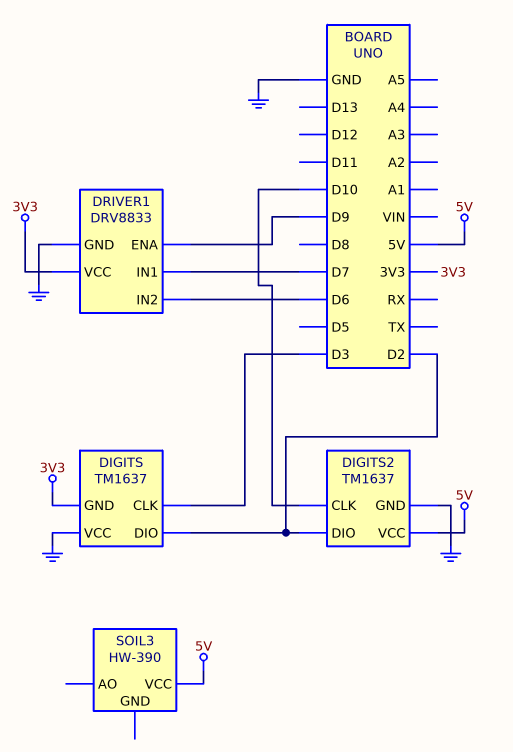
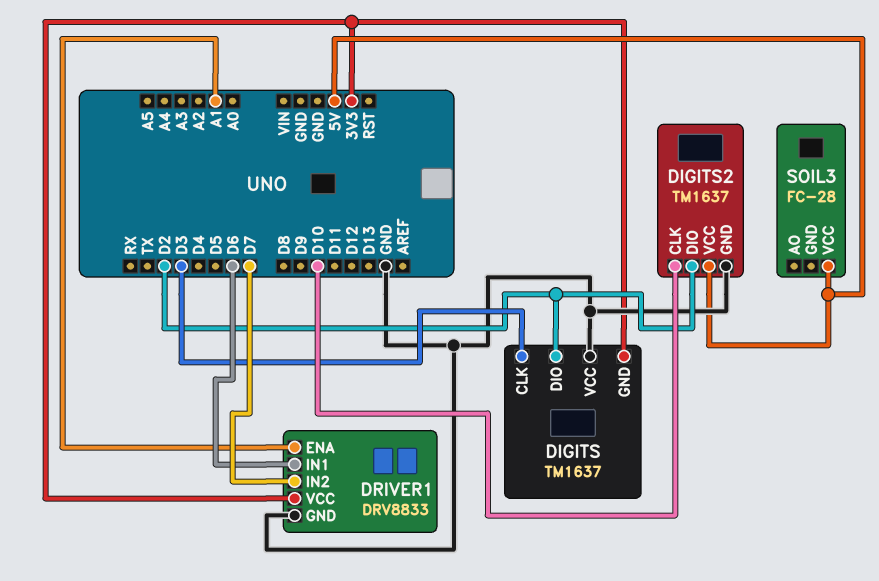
DRIVER1 pin ENA: D9 -> A1
DRIVER1 pin IN1: D7 -> D6
DRIVER1 pin IN2: D6 -> D7
SOIL3: HW-390 -> FC-28

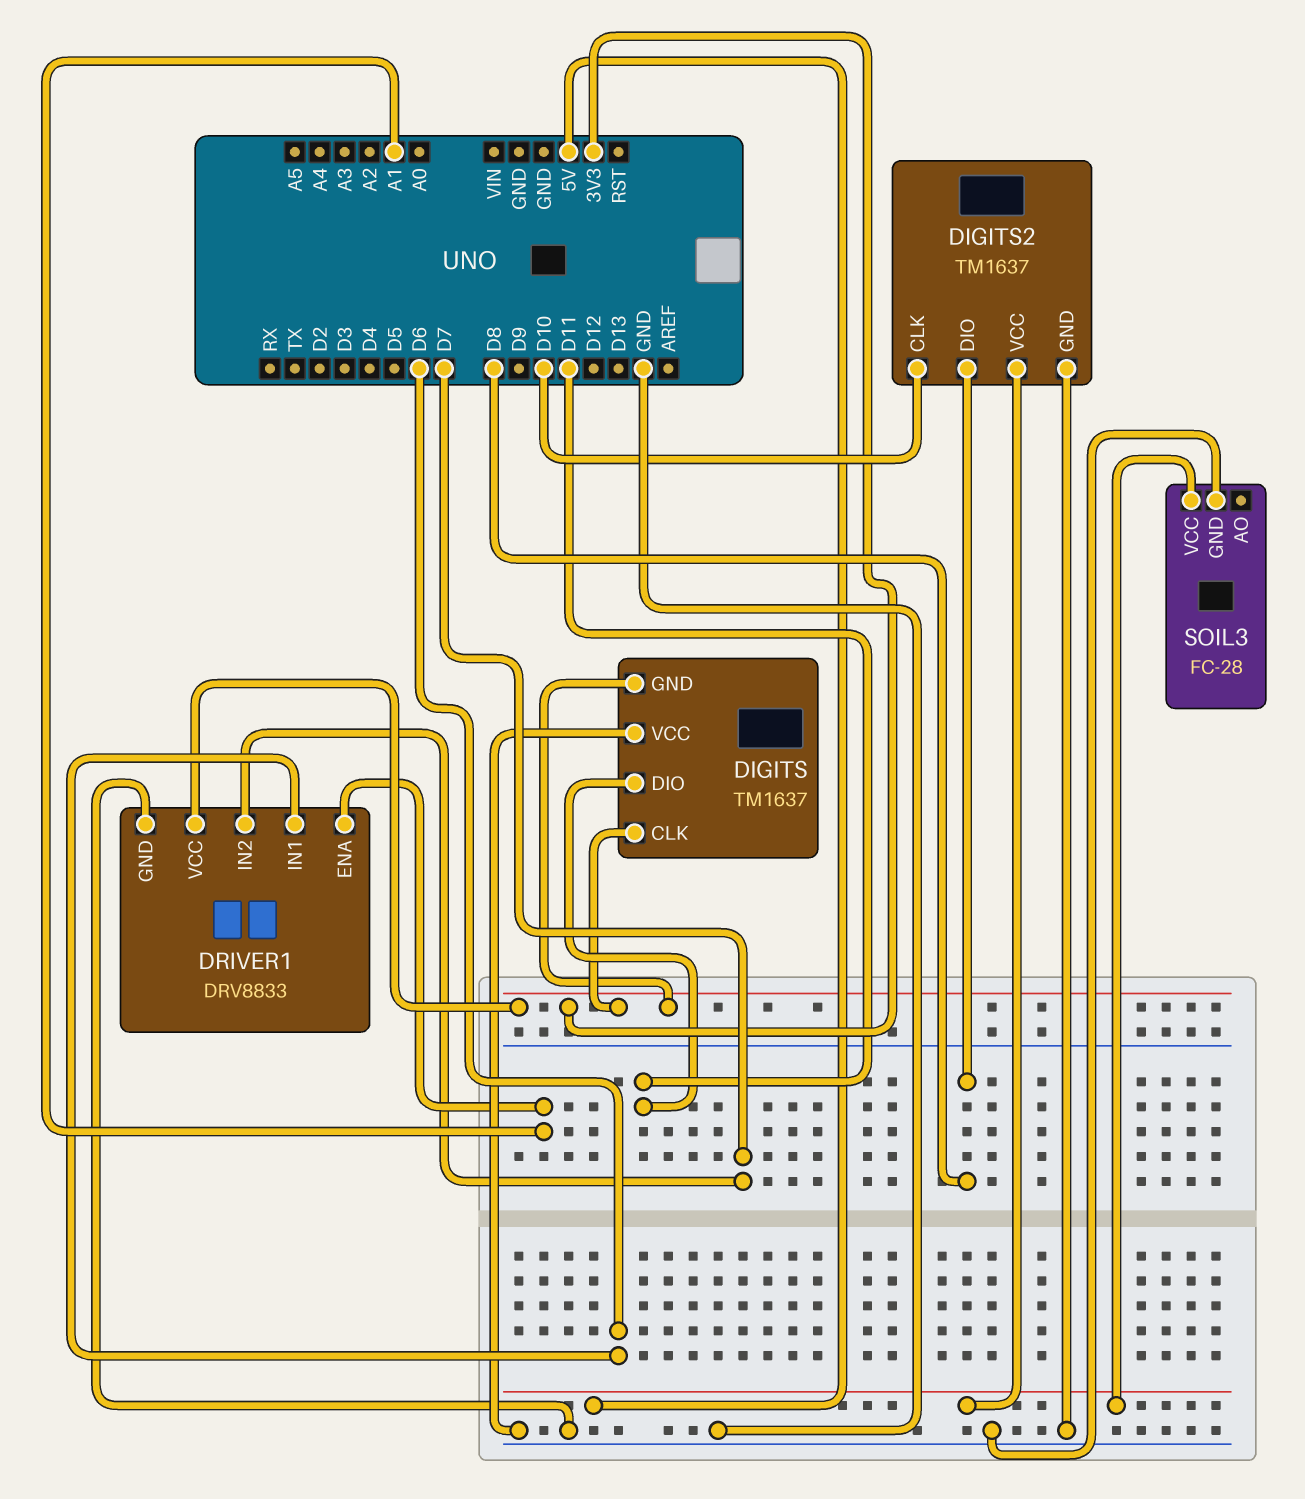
DIGITS pin CLK: D3 -> 3V3
DIGITS pin DIO: D2 -> D11
DIGITS2 pin DIO: D2 -> D8
SOIL3 pin GND: none -> GND

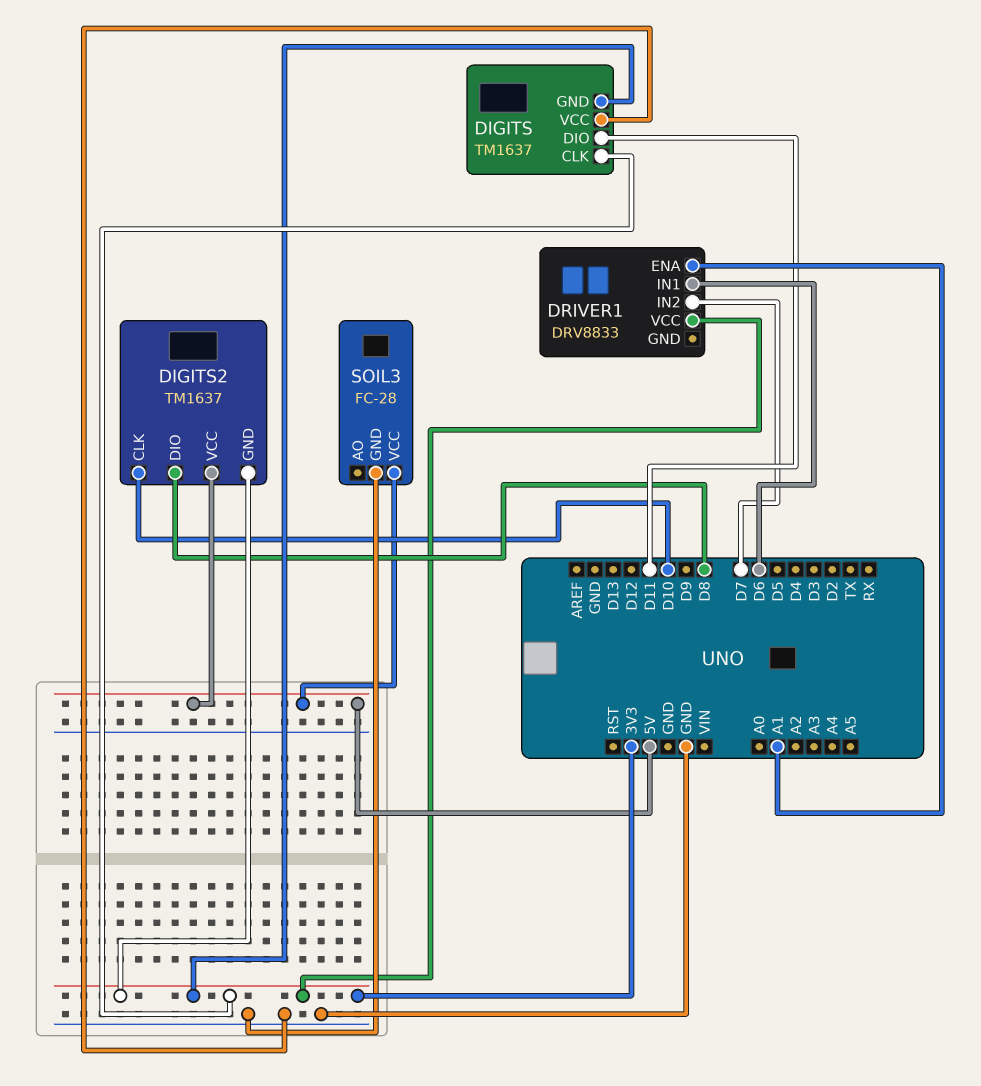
DIGITS2 pin GND: GND -> 3V3
DRIVER1 pin GND: GND -> none

